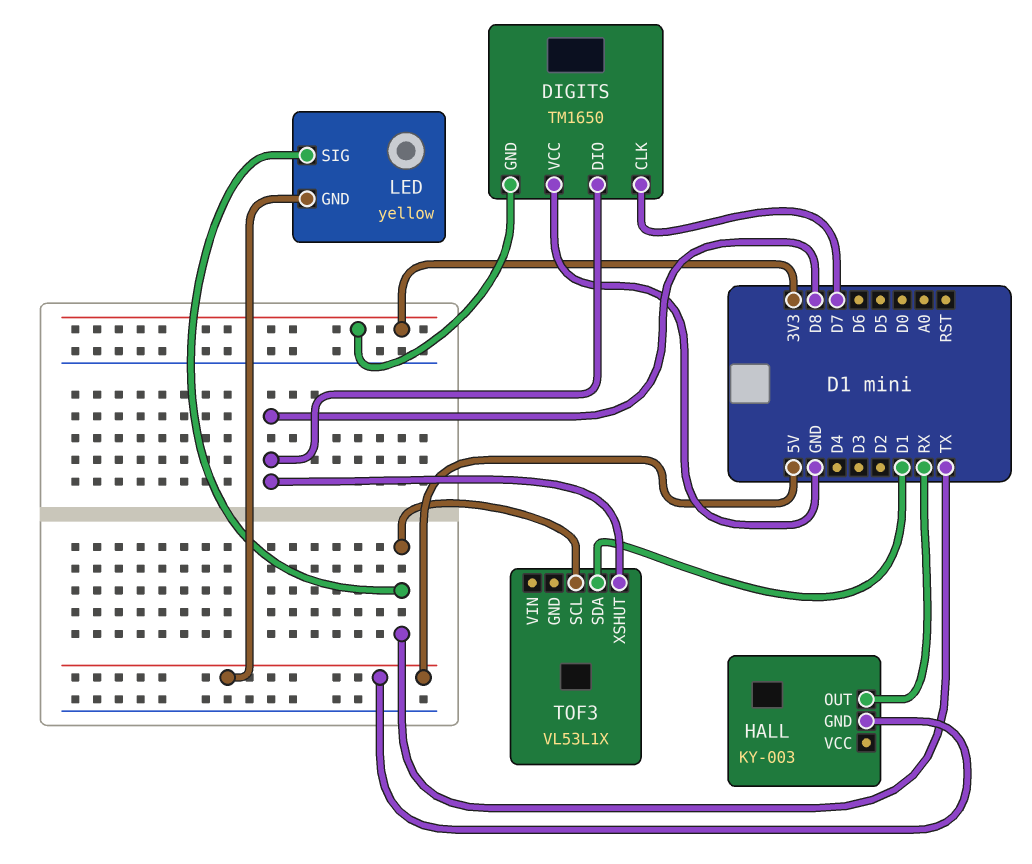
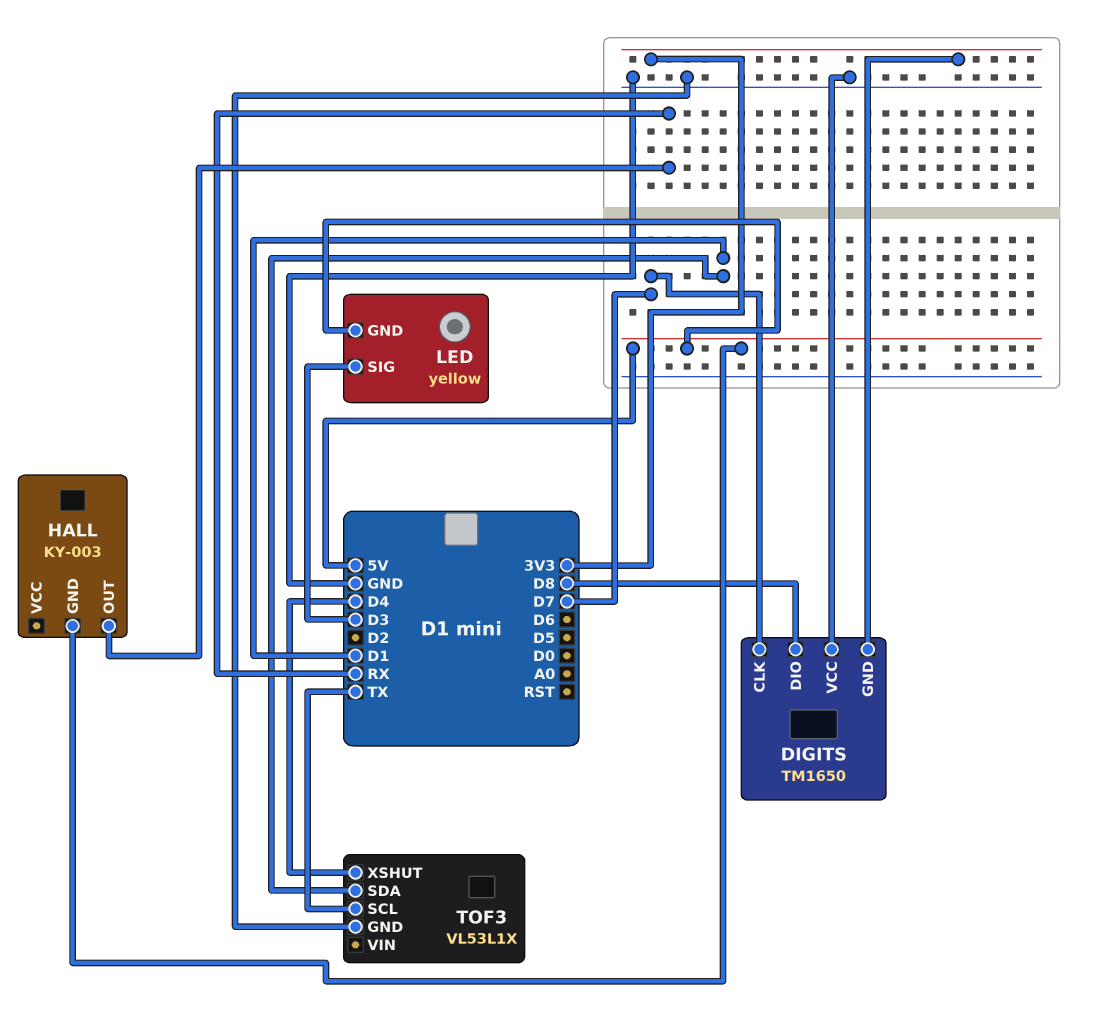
LED pin SIG: TX -> D3
TOF3 pin GND: none -> GND
TOF3 pin XSHUT: D8 -> D4

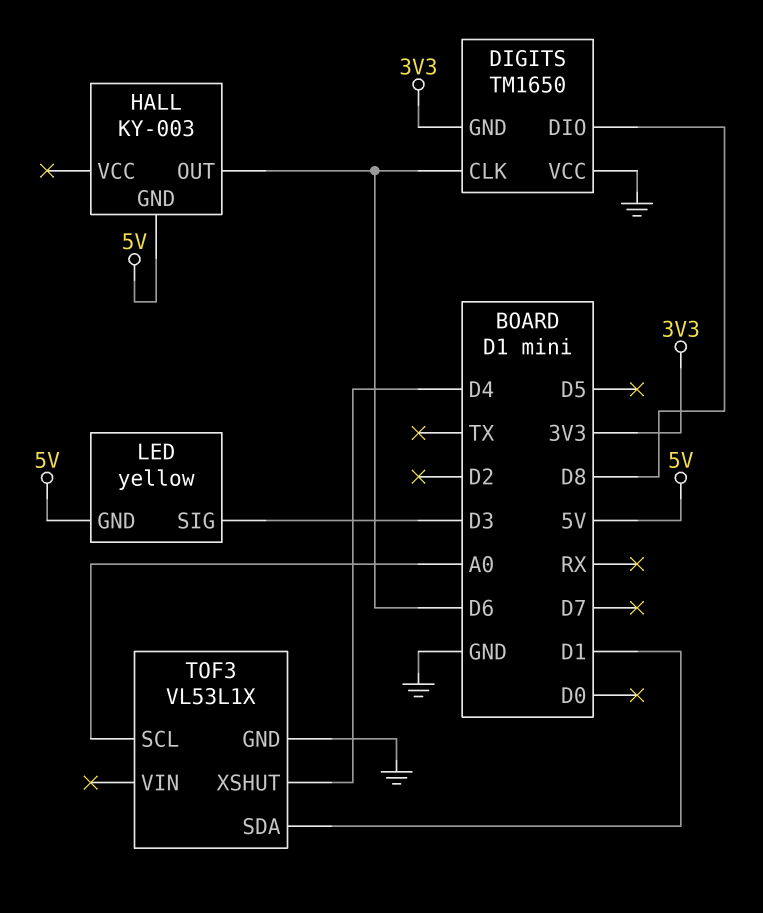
DIGITS pin CLK: D7 -> D6
HALL pin OUT: RX -> D6
TOF3 pin SCL: TX -> A0

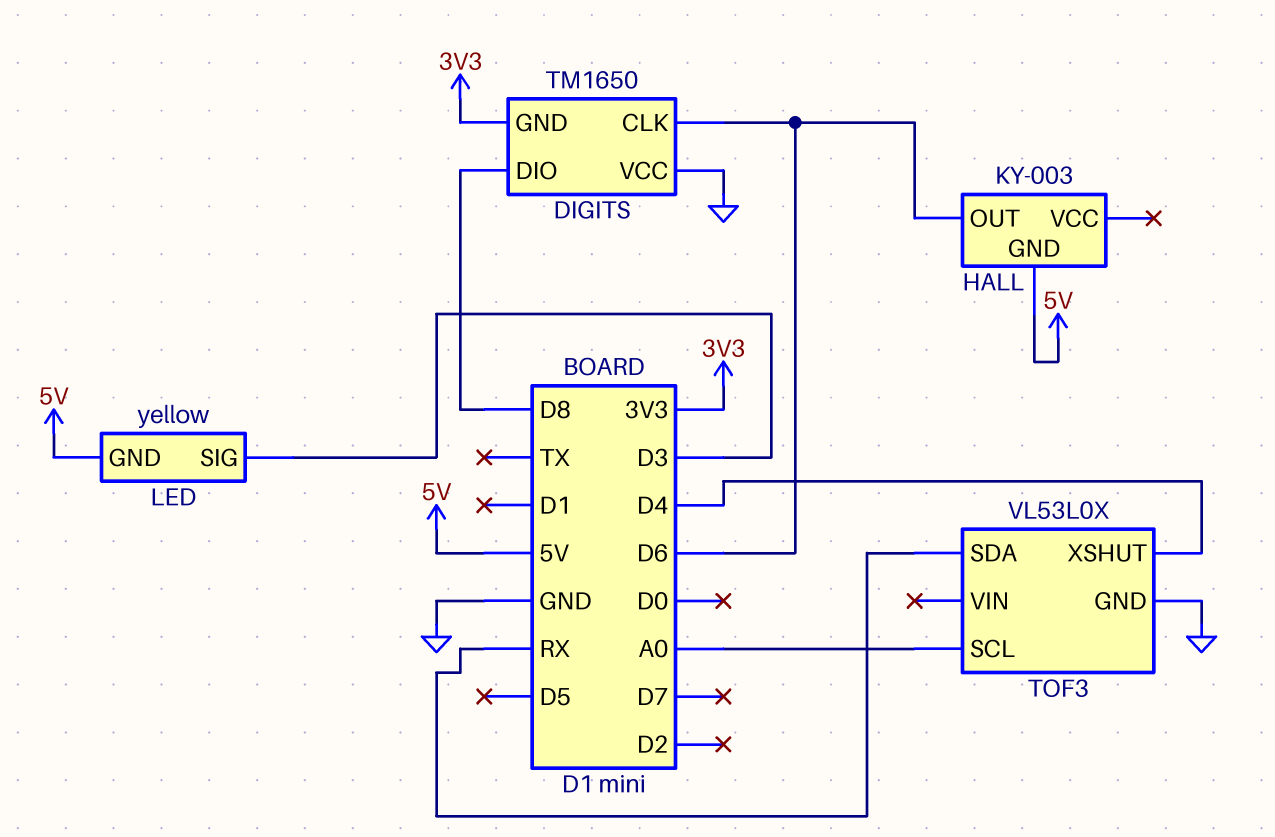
TOF3: VL53L1X -> VL53L0X
TOF3 pin SDA: D1 -> RX

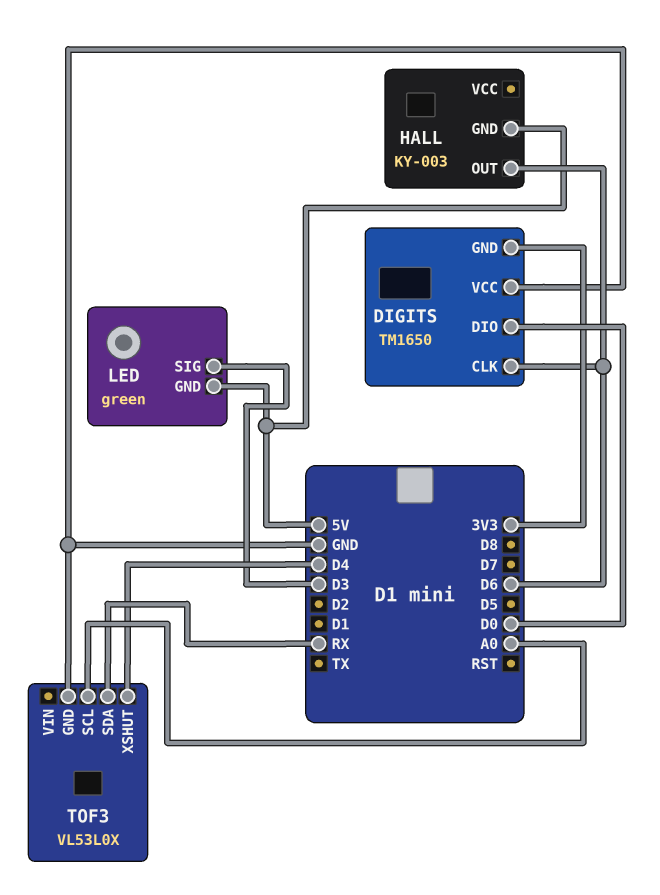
DIGITS pin DIO: D8 -> D0
LED: yellow -> green

